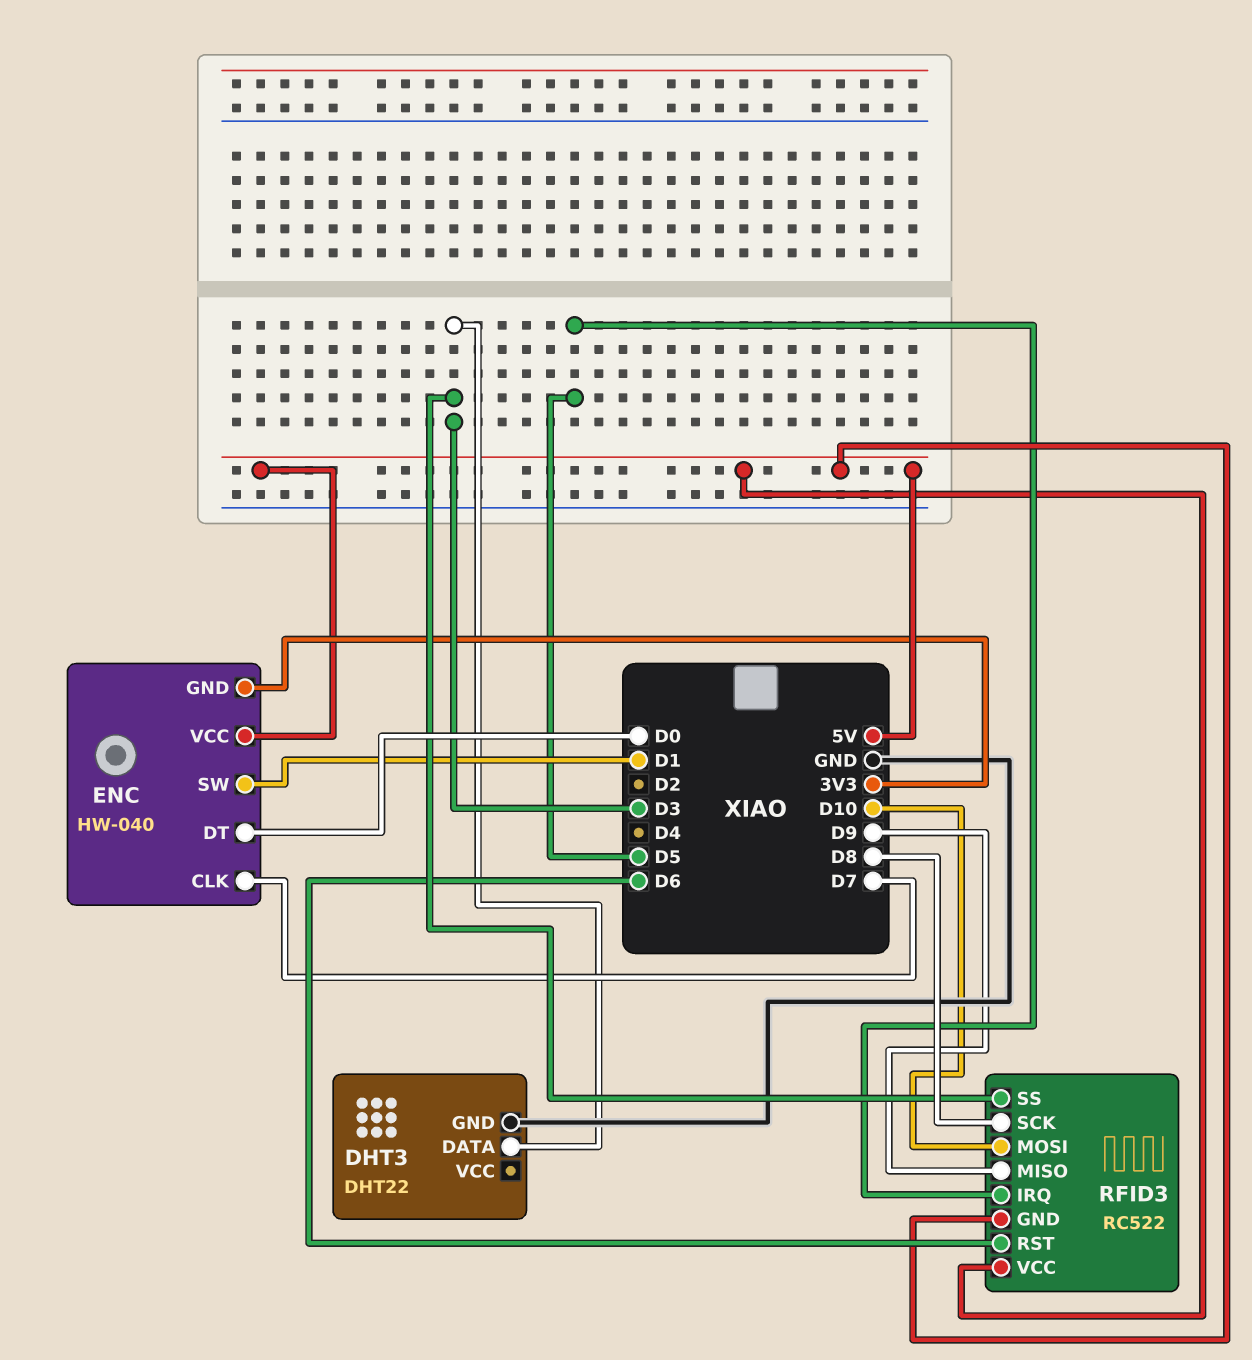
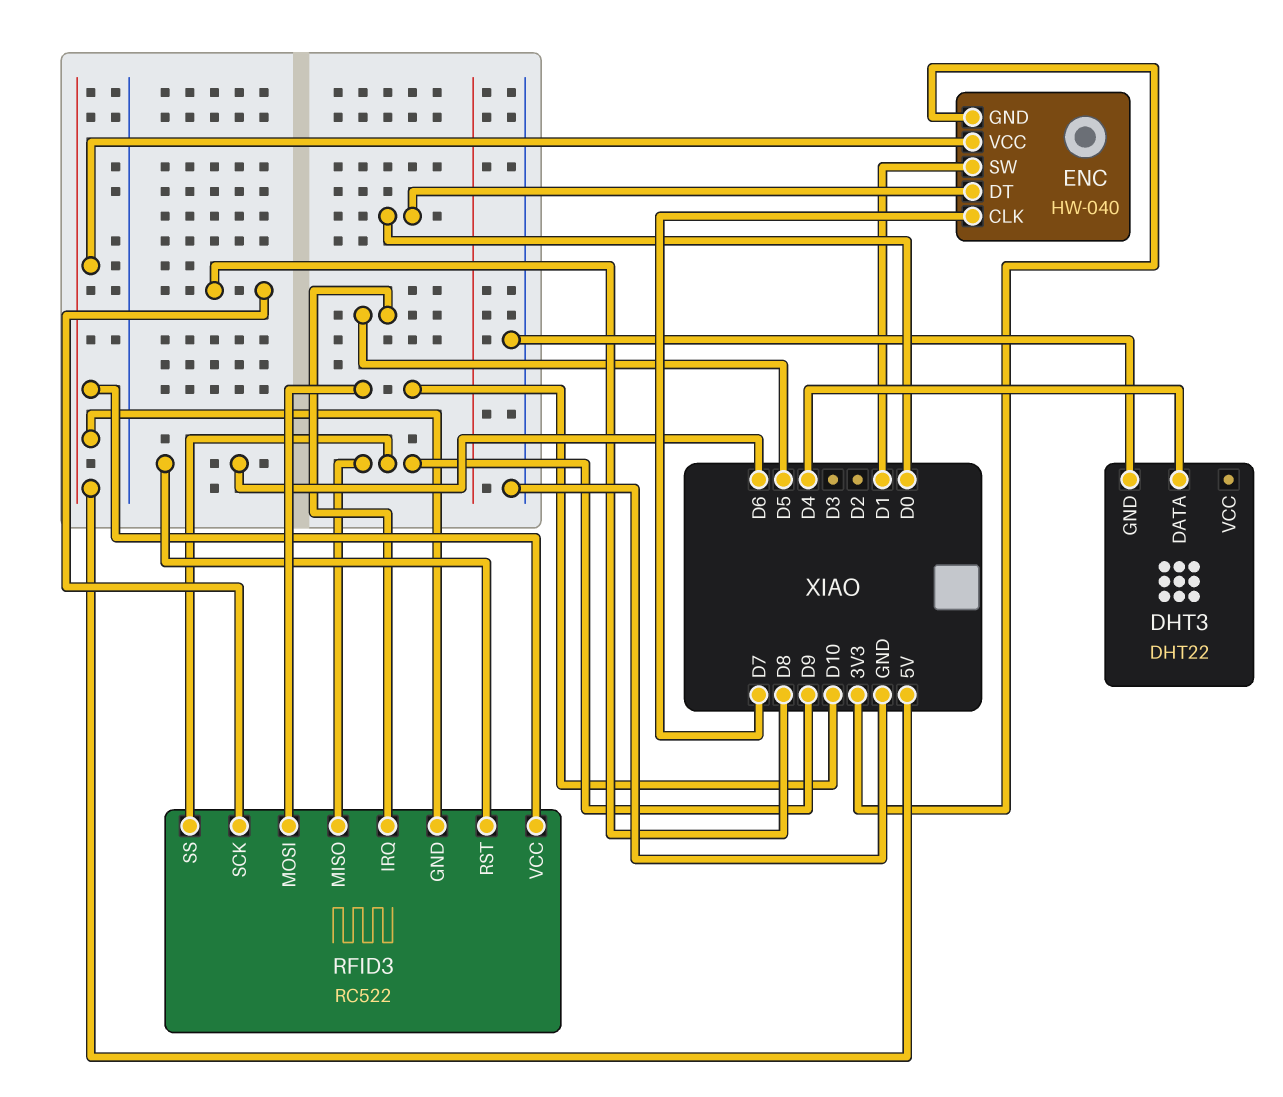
DHT3 pin DATA: D3 -> D4
RFID3 pin SS: D3 -> D9

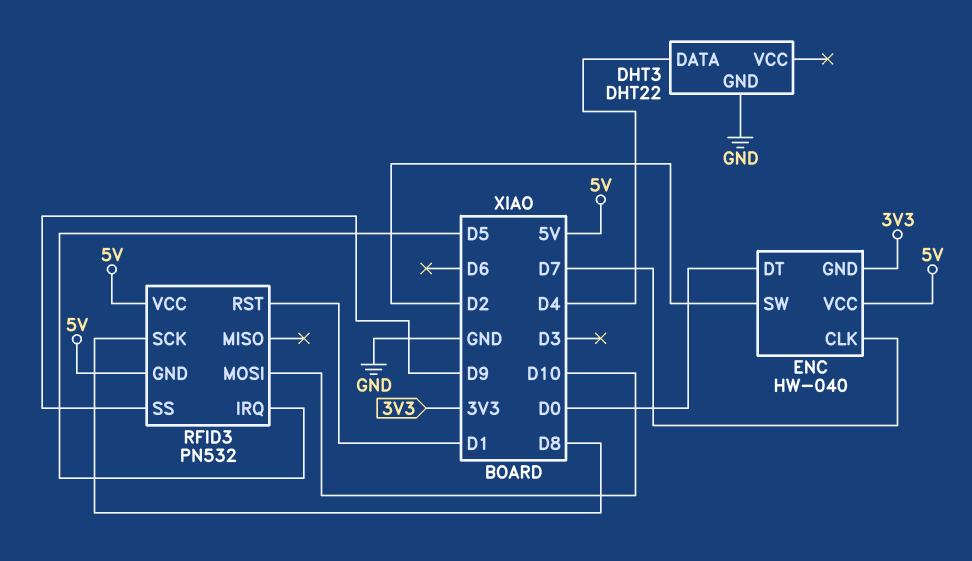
ENC pin SW: D1 -> D2
RFID3: RC522 -> PN532
RFID3 pin MISO: D9 -> none
RFID3 pin RST: D6 -> D1

